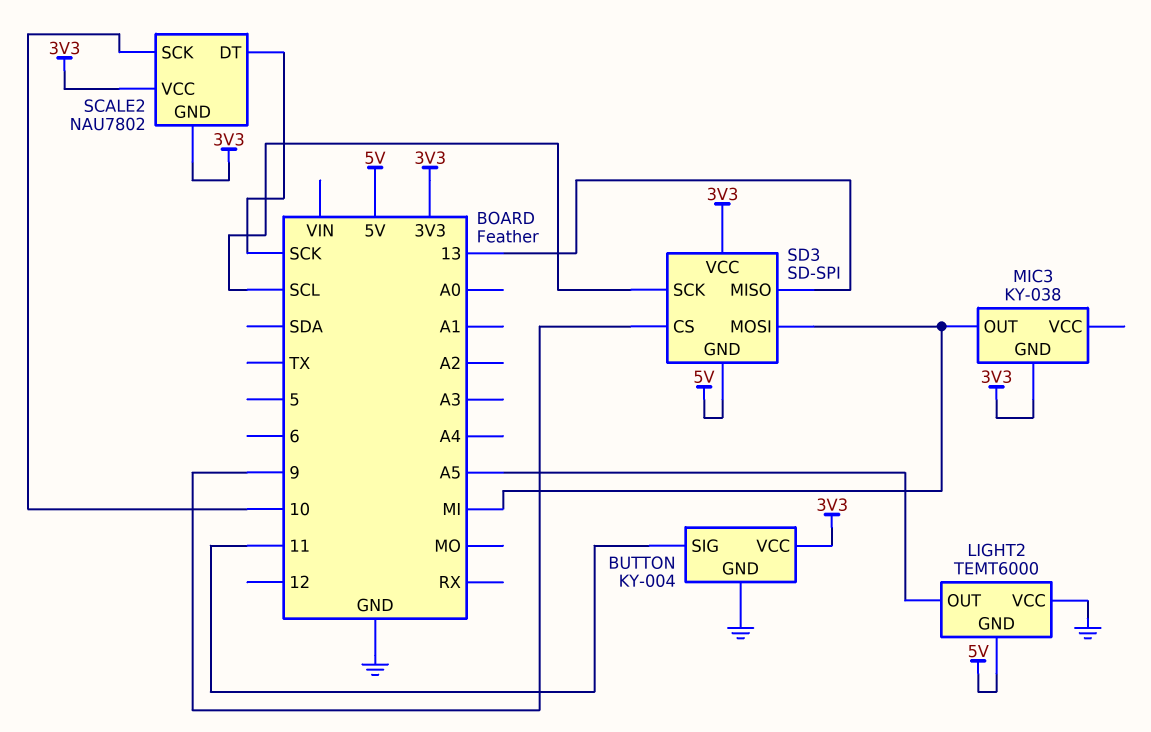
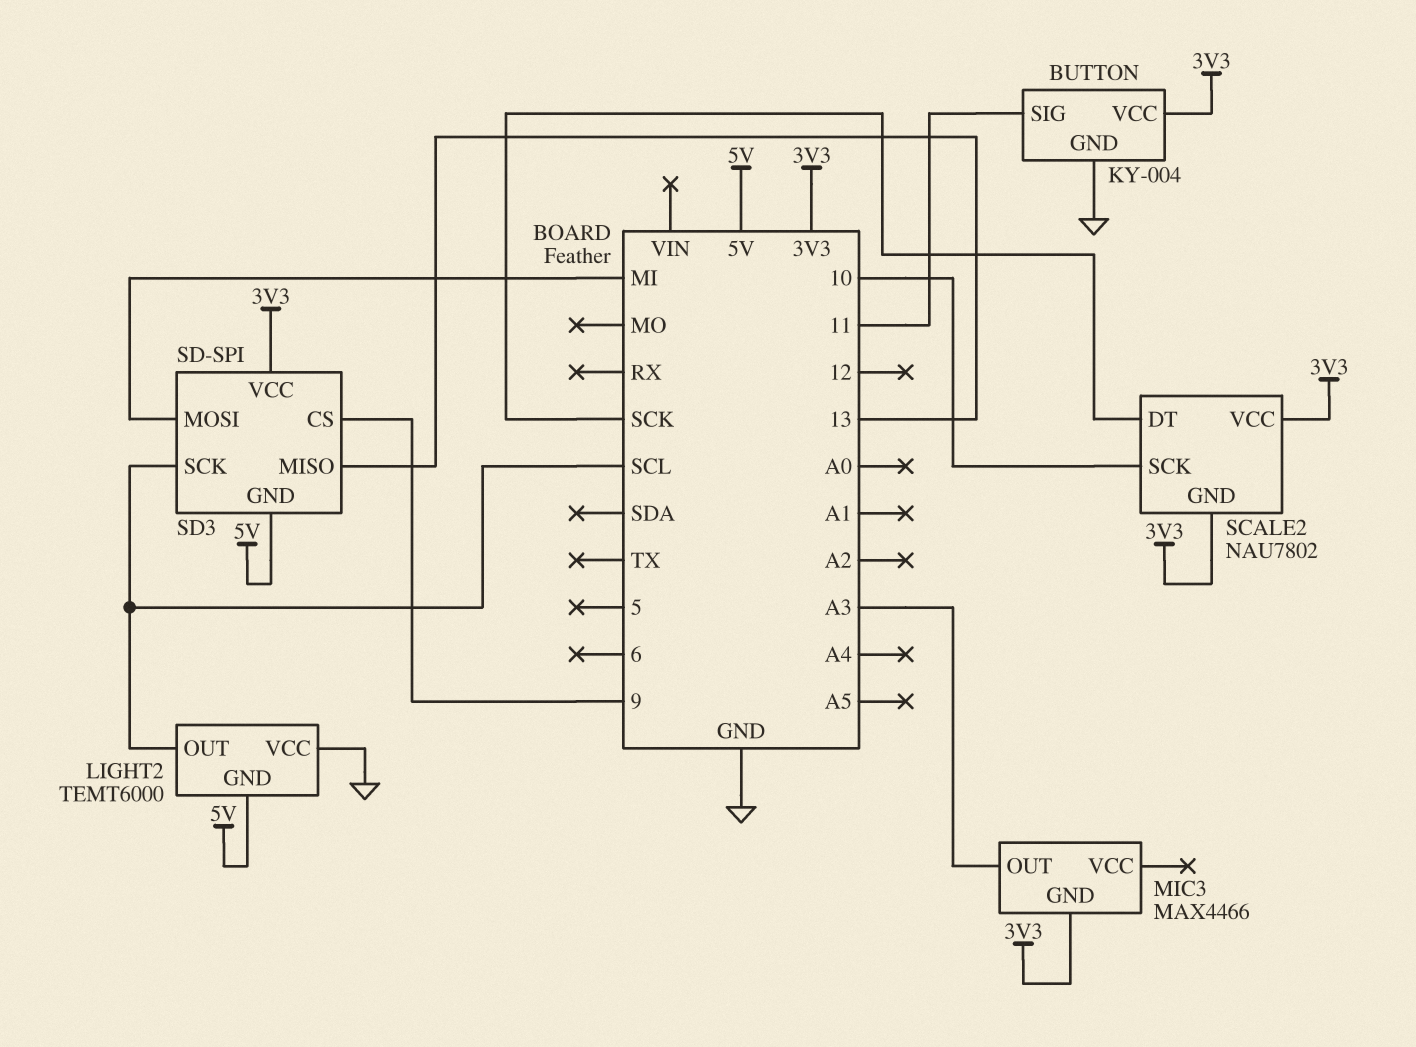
LIGHT2 pin OUT: A5 -> SCL
MIC3: KY-038 -> MAX4466
MIC3 pin OUT: MI -> A3

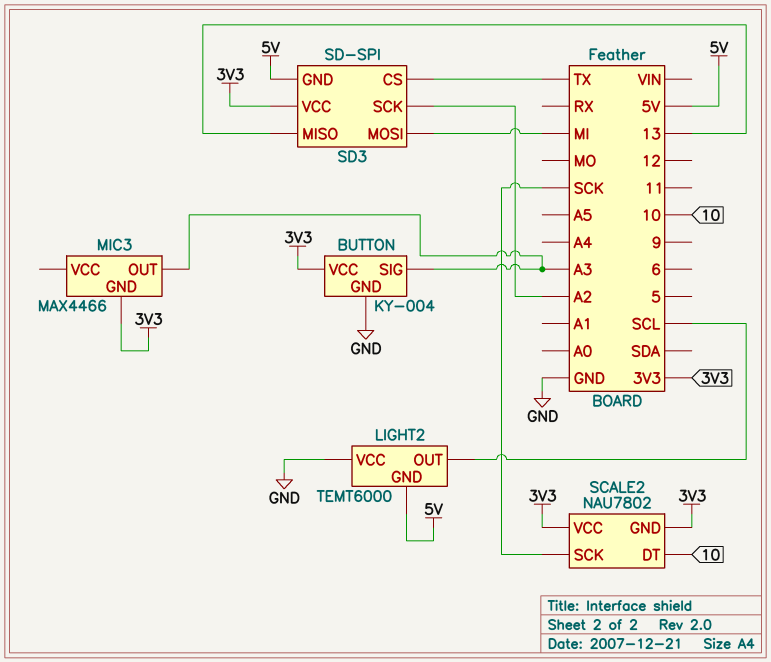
BUTTON pin SIG: 11 -> A3
SCALE2 pin DT: SCK -> 10
SCALE2 pin SCK: 10 -> SCK
SD3 pin CS: 9 -> TX
SD3 pin SCK: SCL -> A2

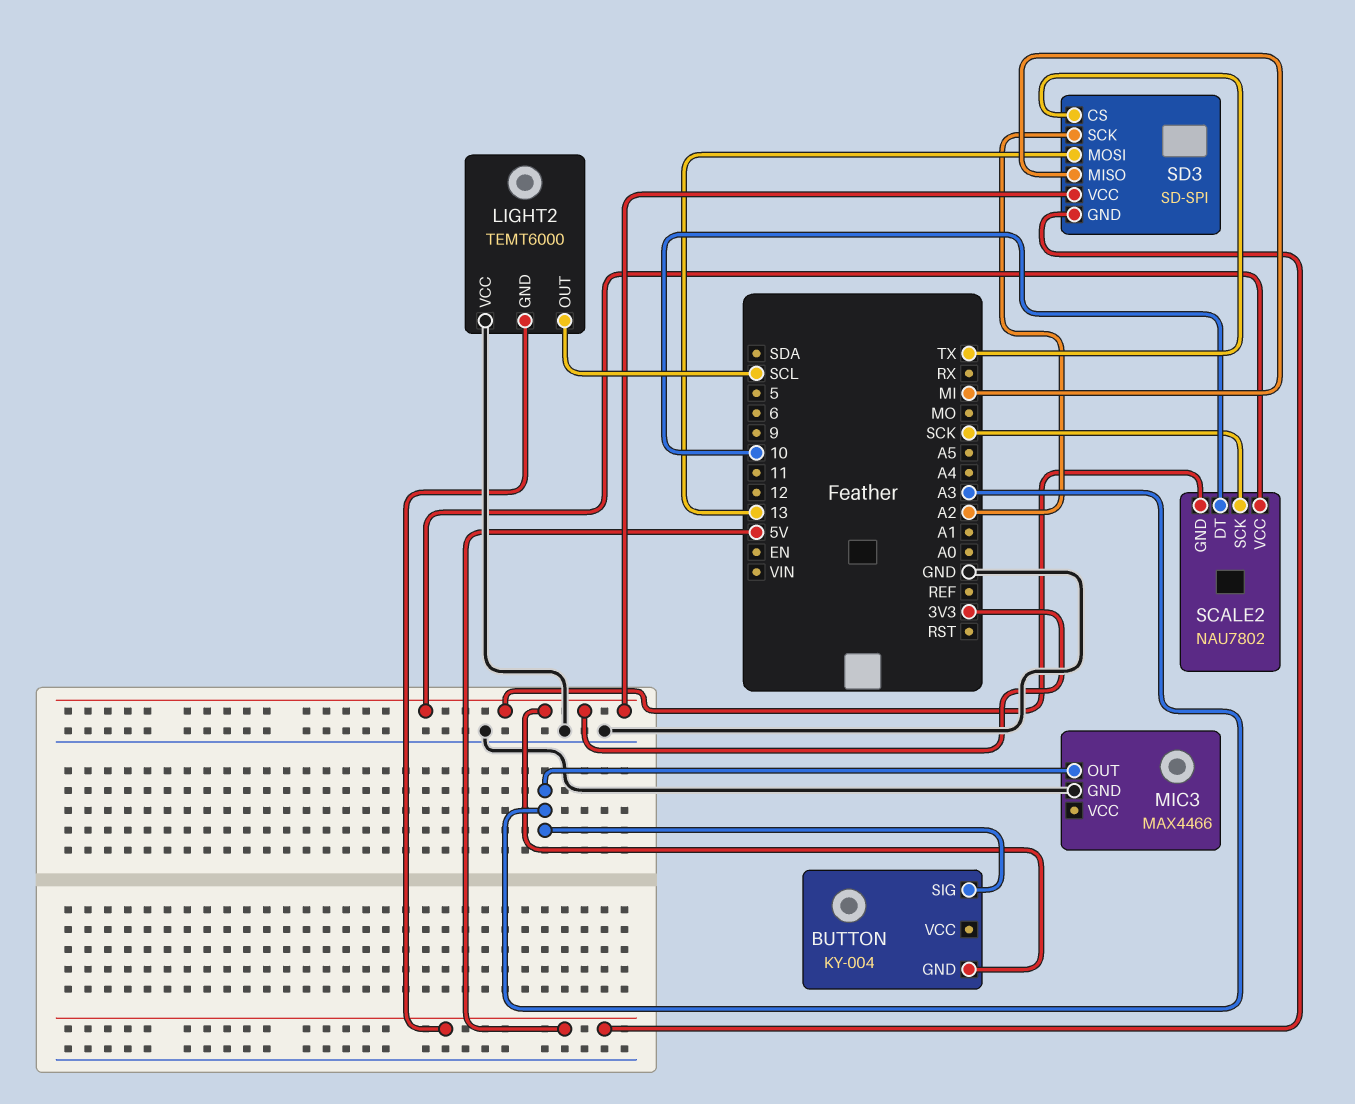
BUTTON pin GND: GND -> 3V3
BUTTON pin VCC: 3V3 -> none
MIC3 pin GND: 3V3 -> GND
SD3 pin MISO: 13 -> MI
SD3 pin MOSI: MI -> 13

